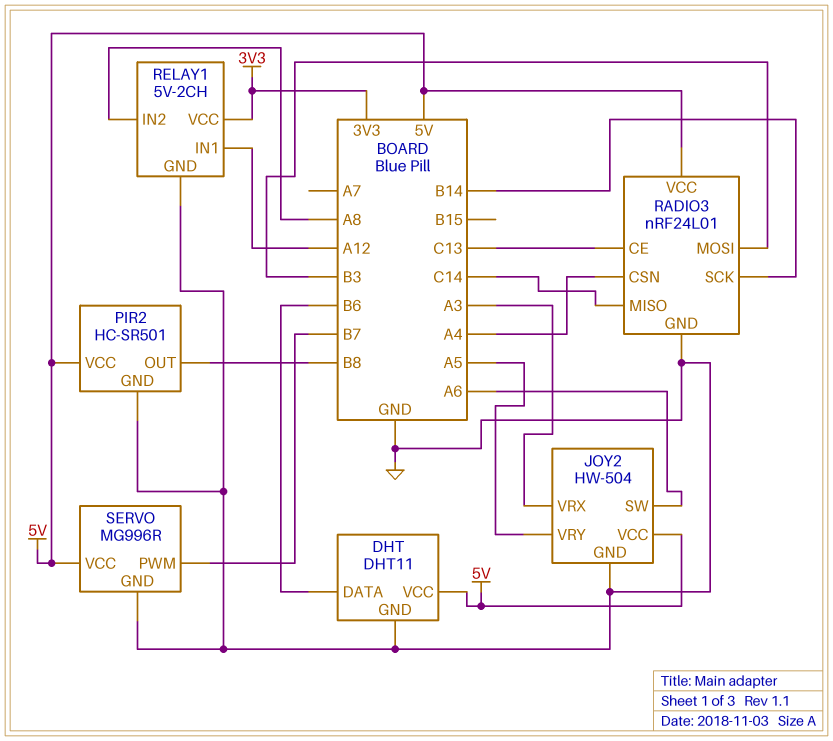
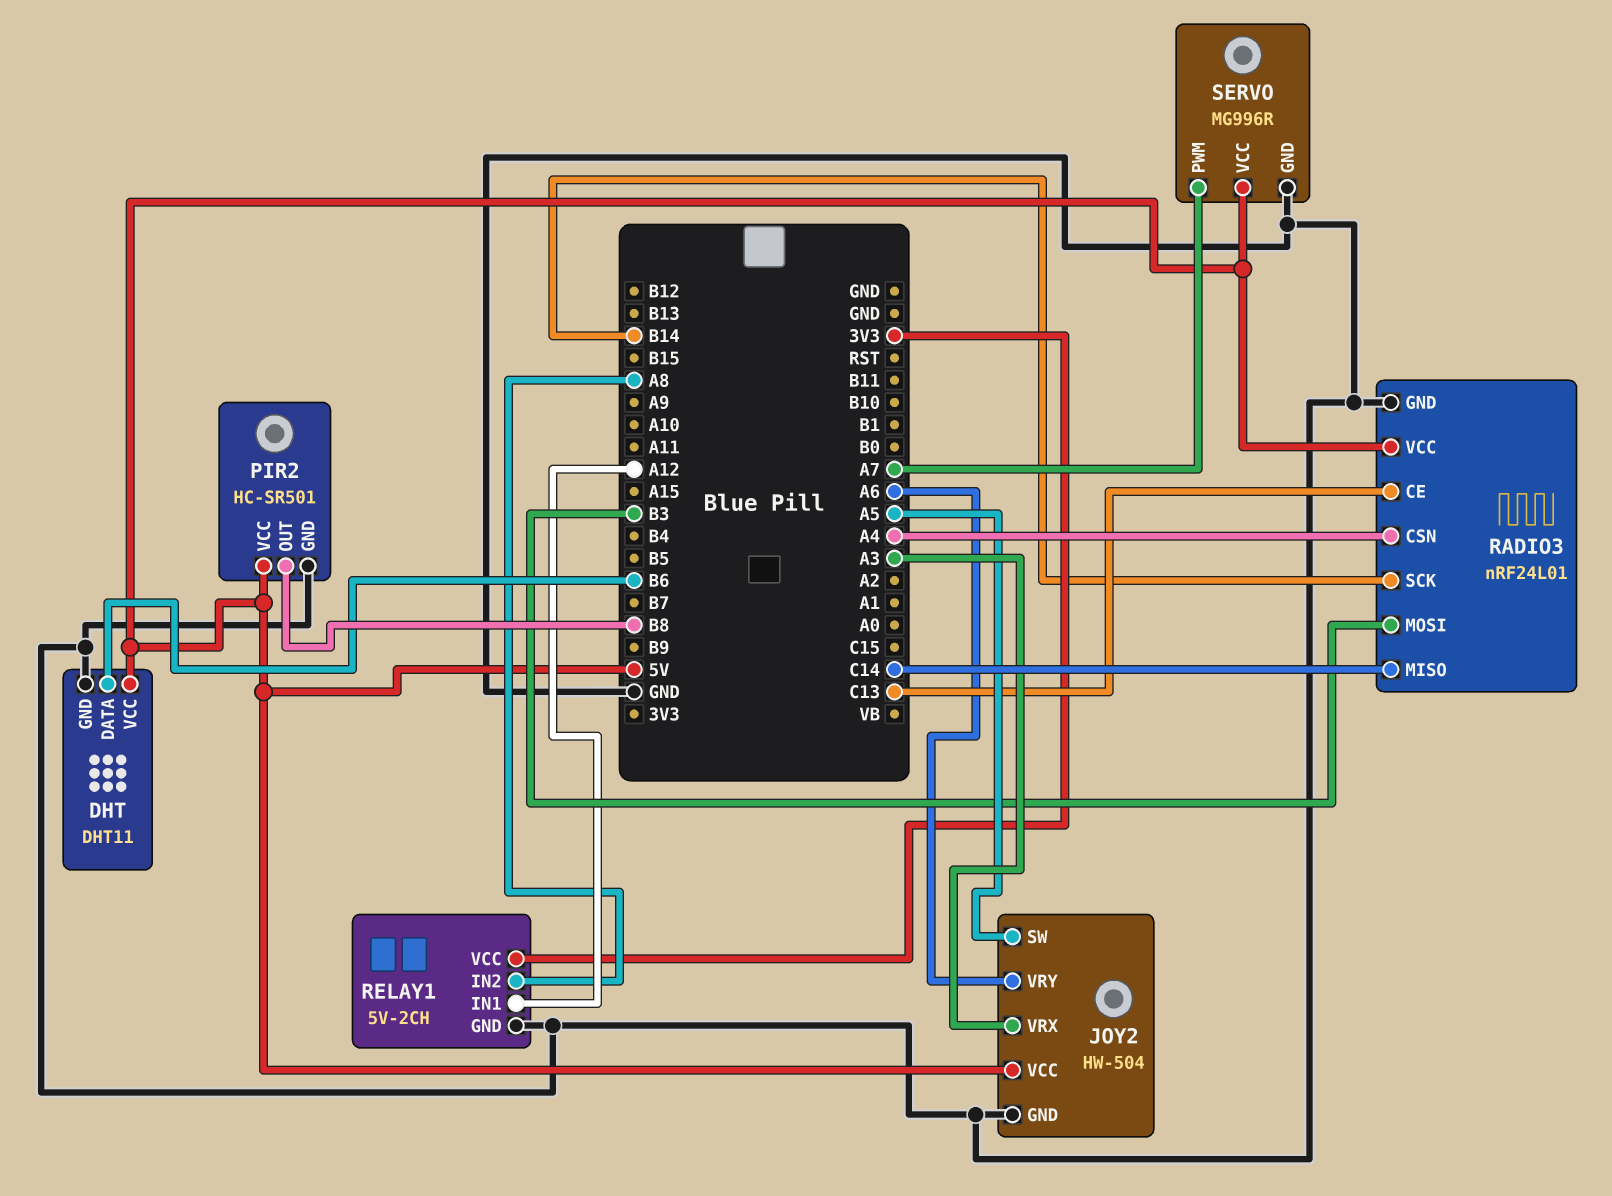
JOY2 pin SW: A6 -> A5
JOY2 pin VRY: A5 -> A6
SERVO pin PWM: B7 -> A7

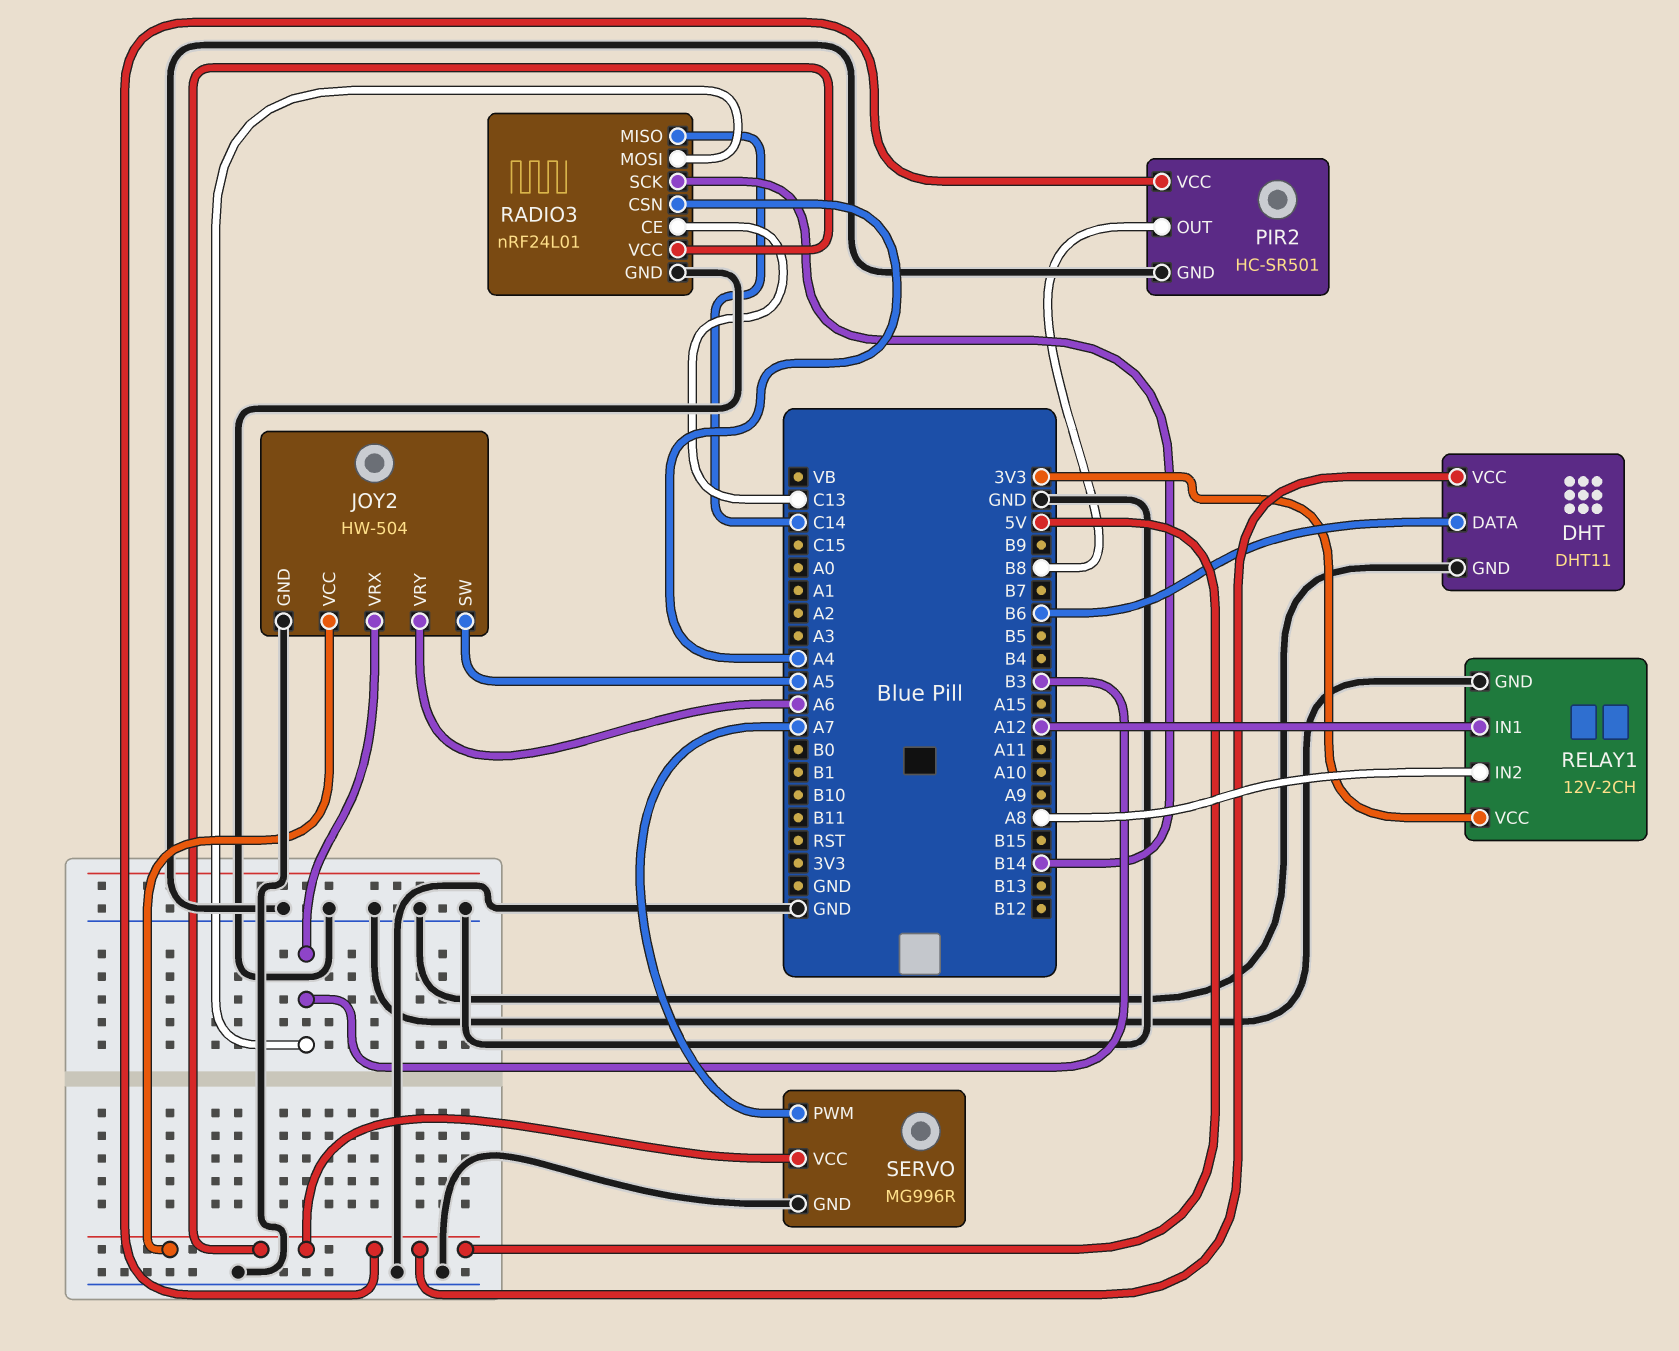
JOY2 pin VRX: A3 -> B3
RELAY1: 5V-2CH -> 12V-2CH

